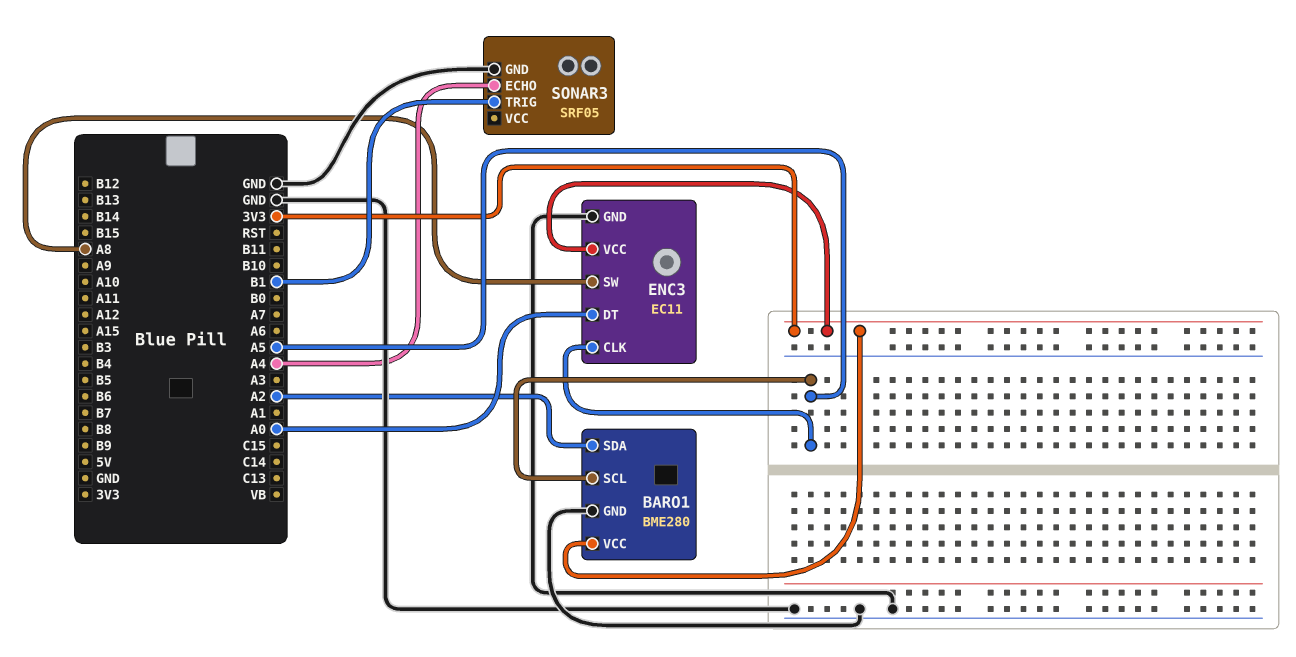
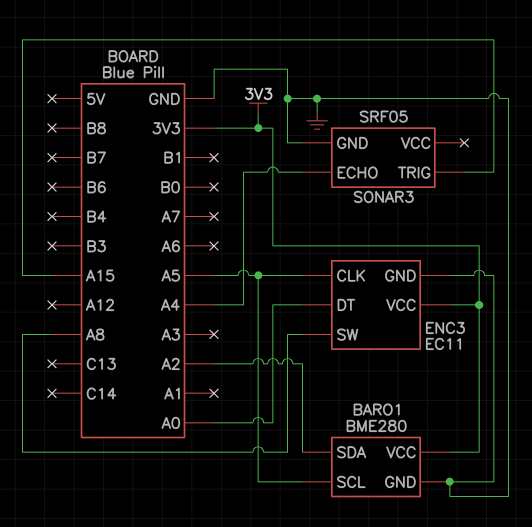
SONAR3 pin TRIG: B1 -> A15

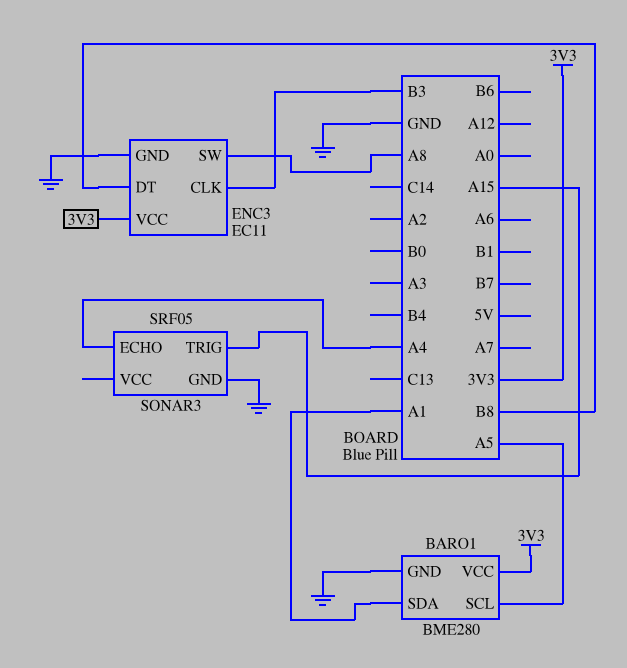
BARO1 pin SDA: A2 -> A1
ENC3 pin CLK: A5 -> B3
ENC3 pin DT: A0 -> B8

